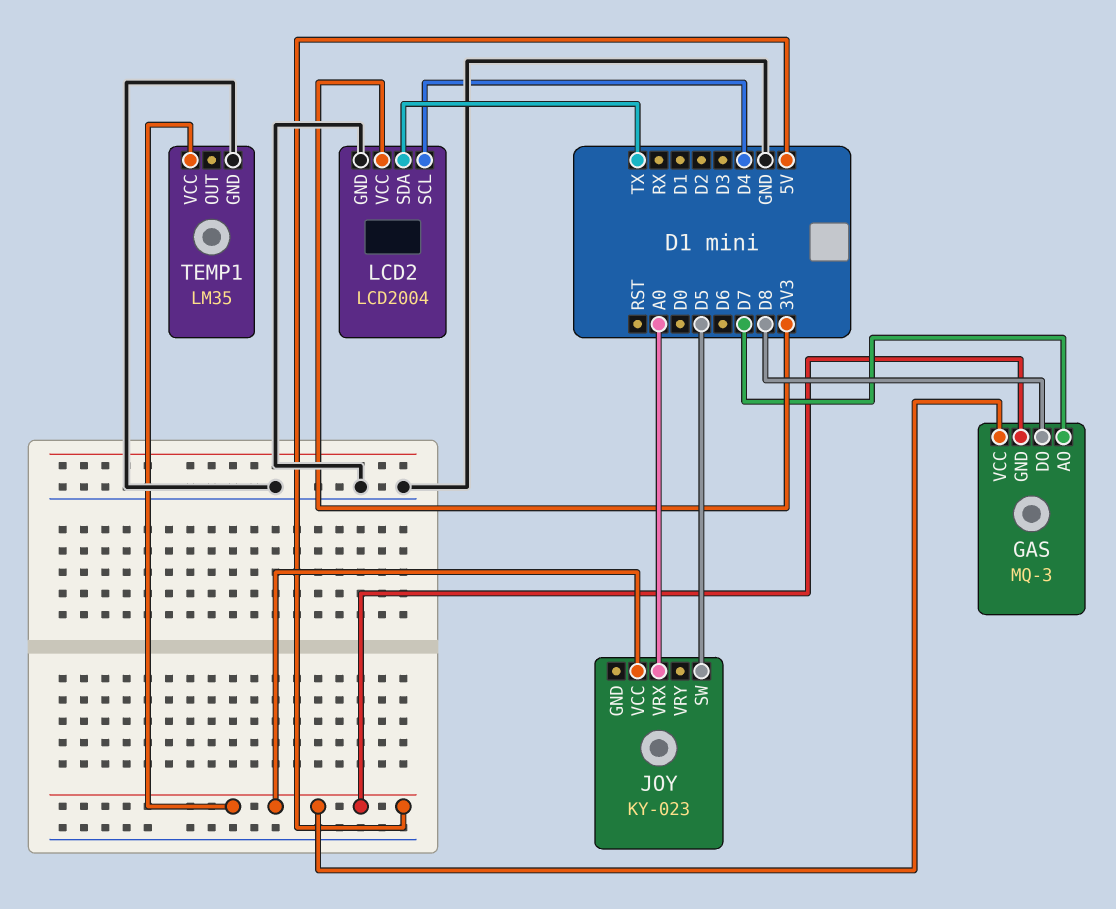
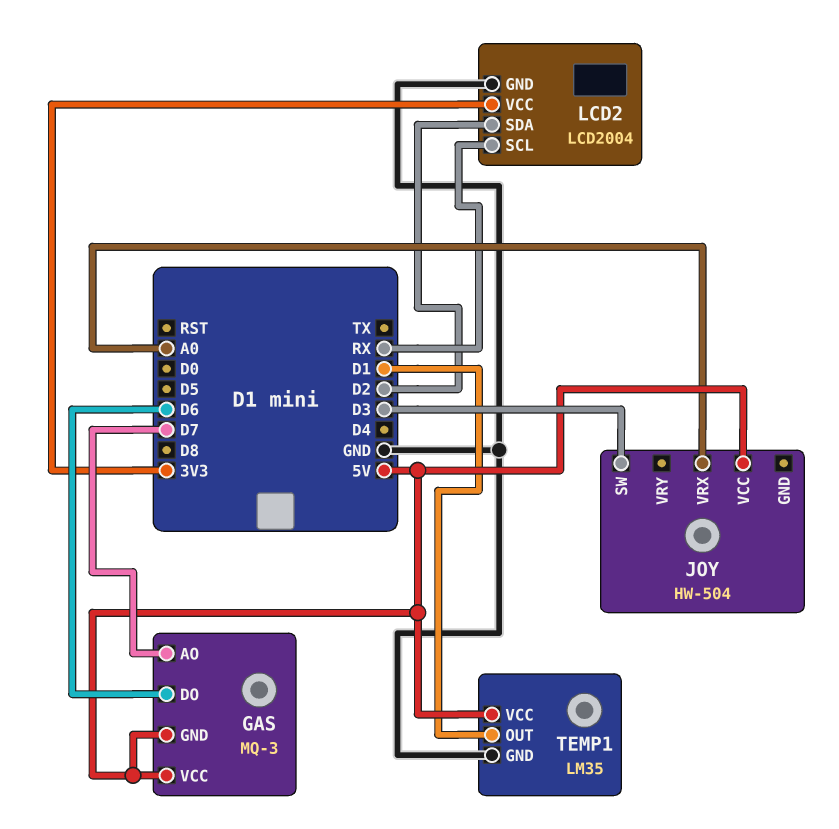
GAS pin DO: D8 -> D6
JOY: KY-023 -> HW-504
JOY pin SW: D5 -> D3
LCD2 pin SCL: D4 -> RX
LCD2 pin SDA: TX -> D2
TEMP1 pin OUT: none -> D1

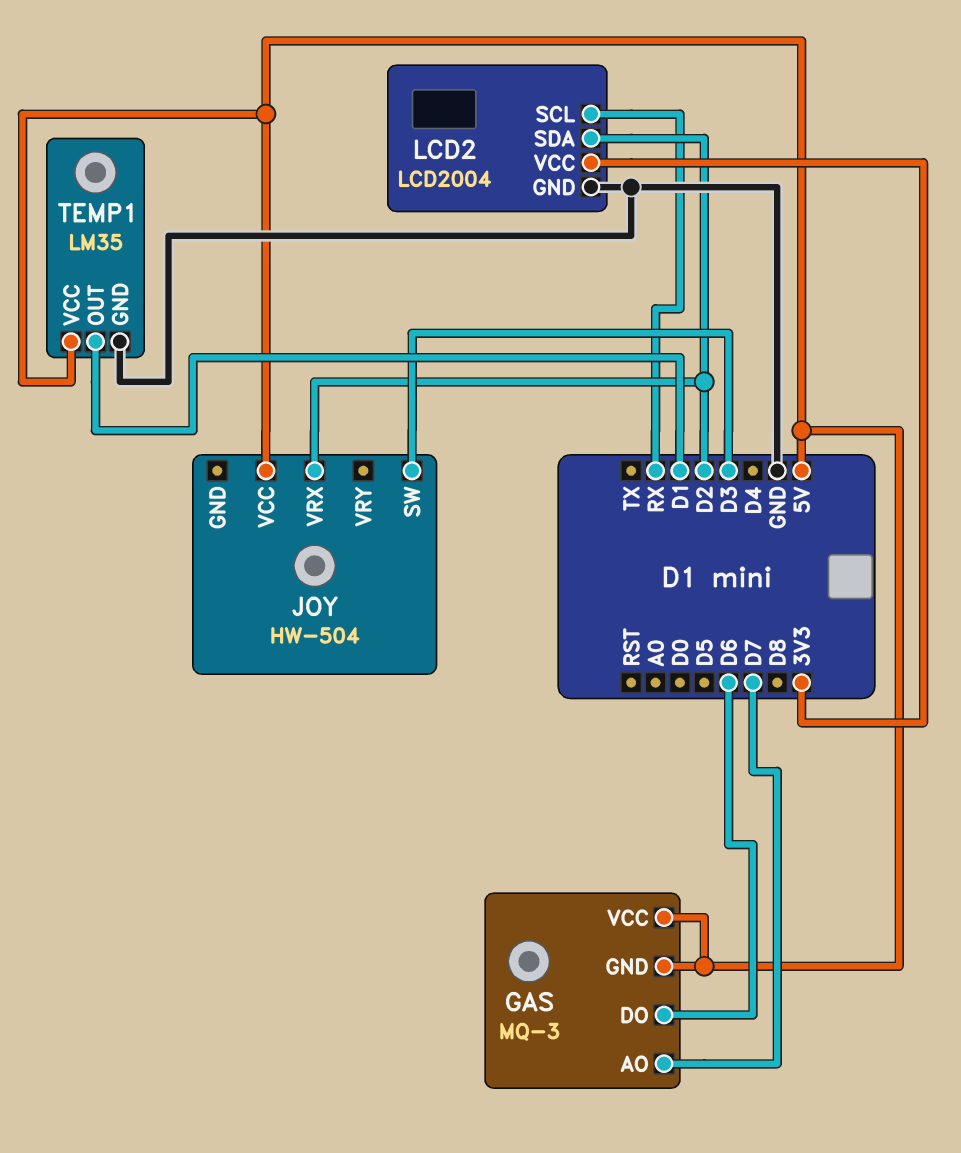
JOY pin VRX: A0 -> D2

